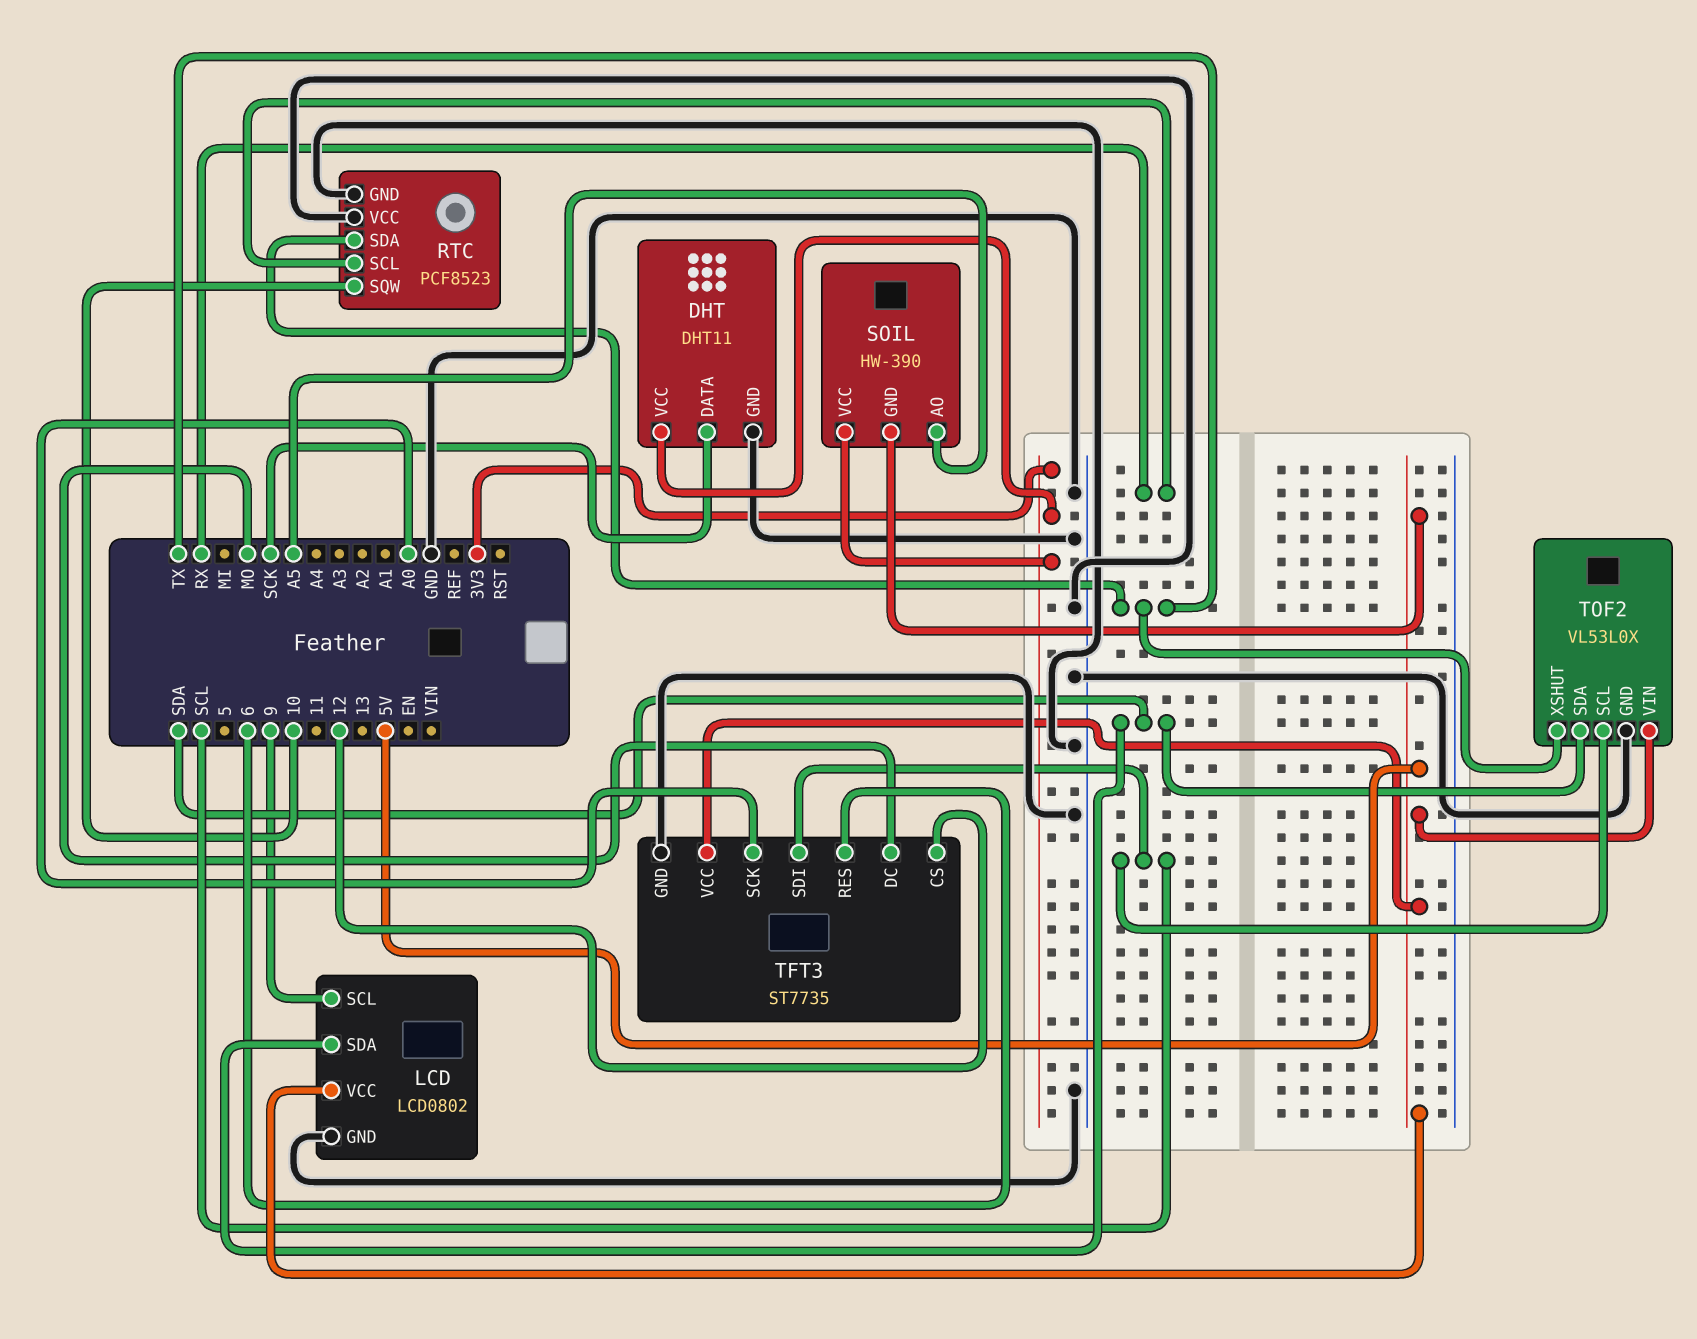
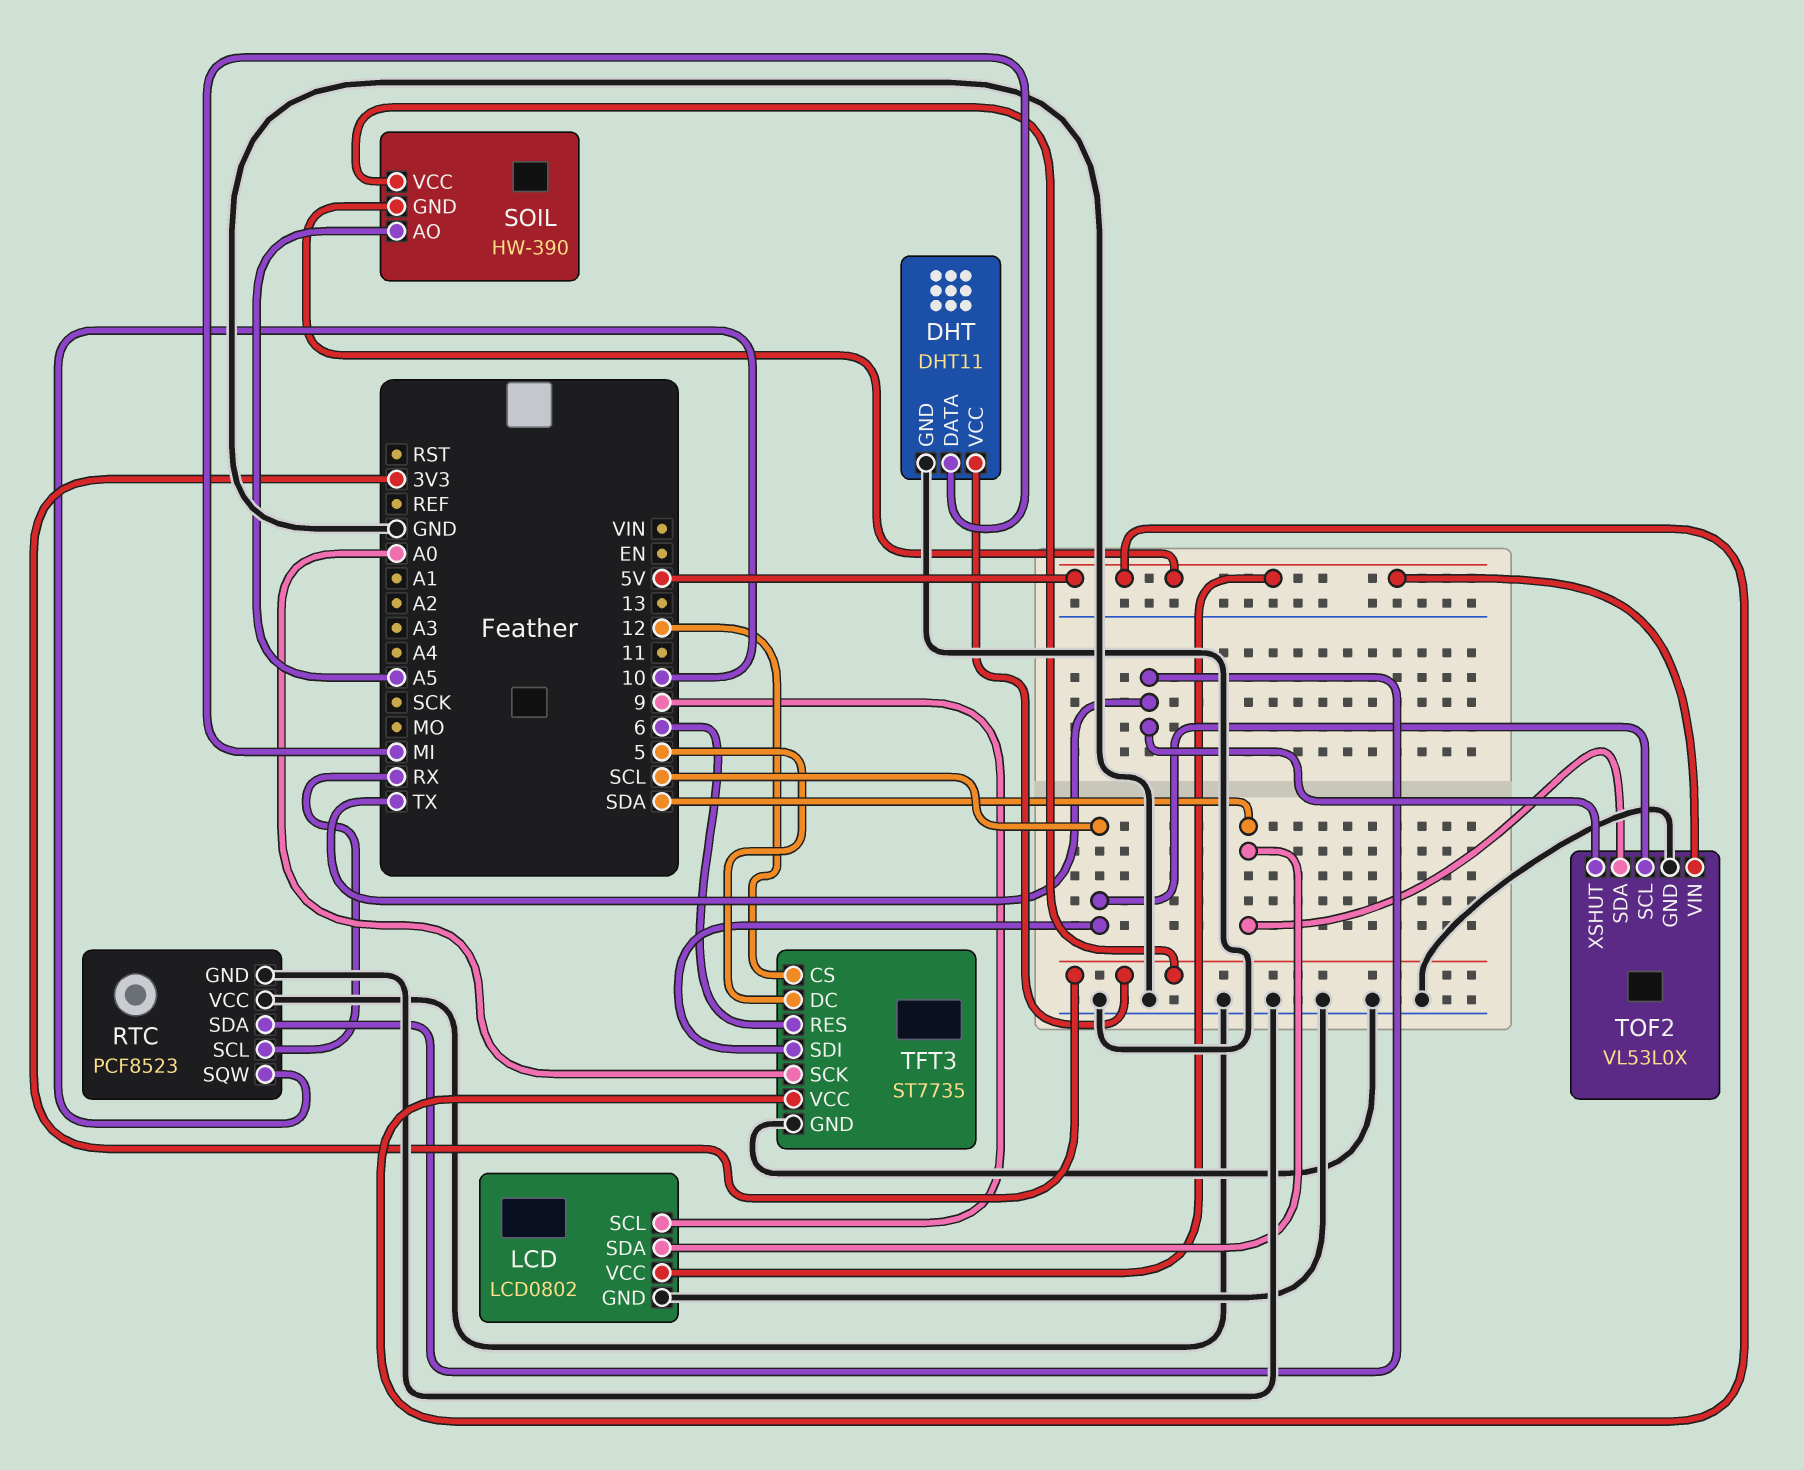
DHT pin DATA: SCK -> MI
TFT3 pin DC: MO -> 5

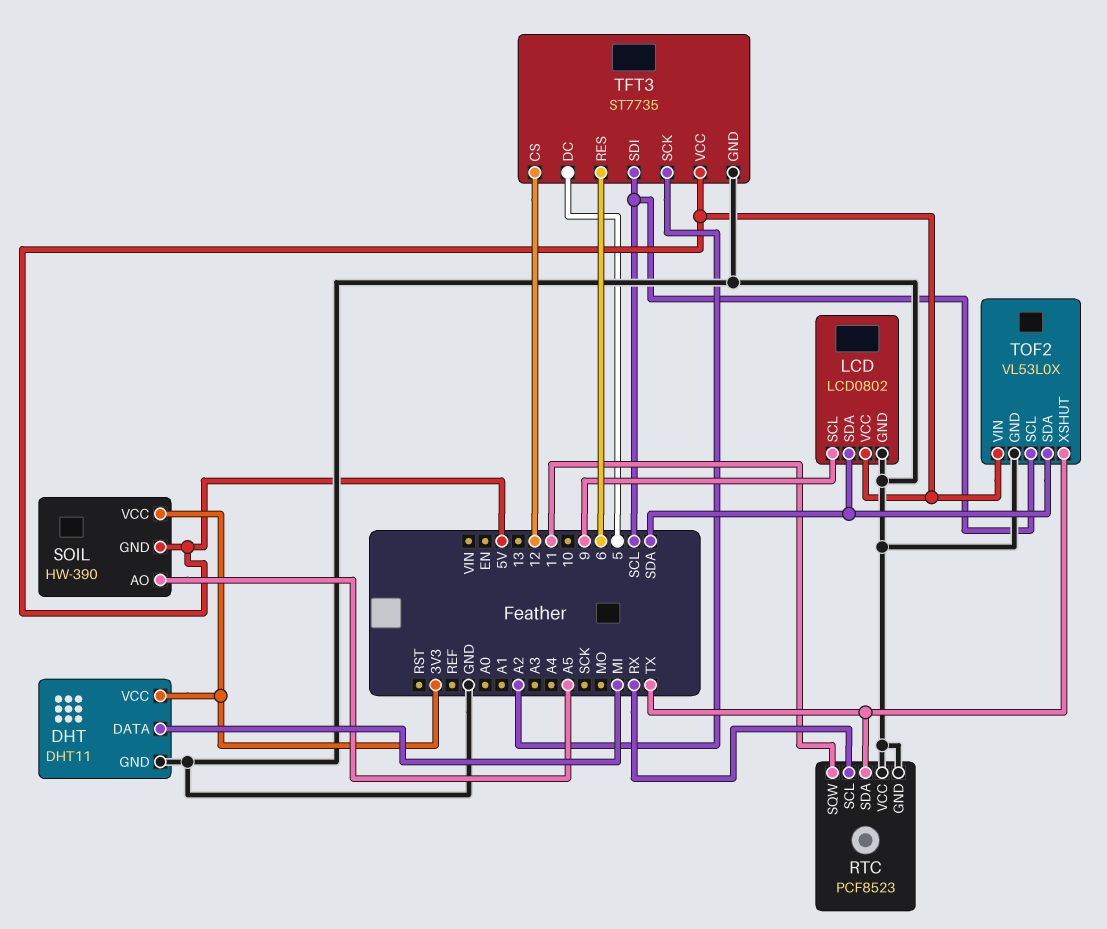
RTC pin SQW: 10 -> 11
TFT3 pin SCK: A0 -> A2

